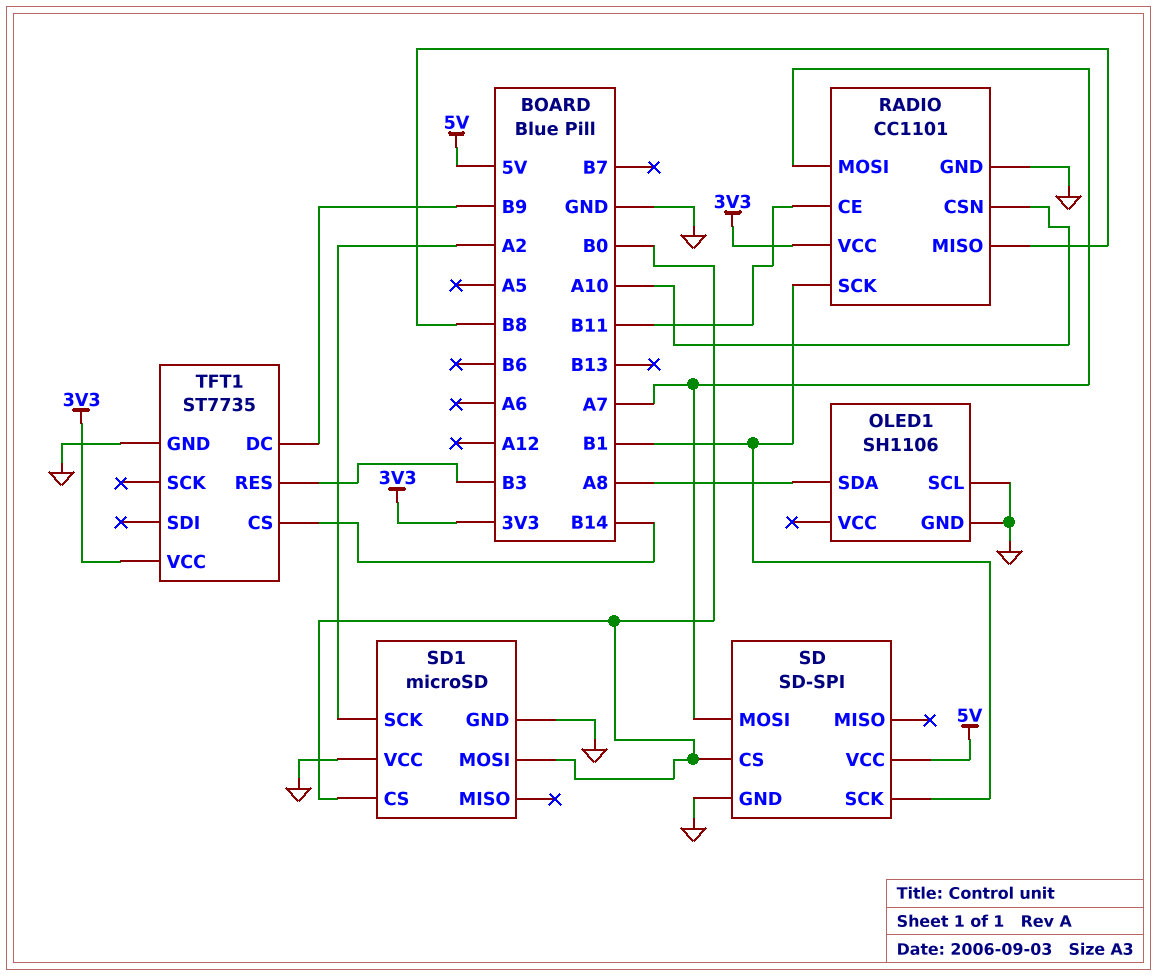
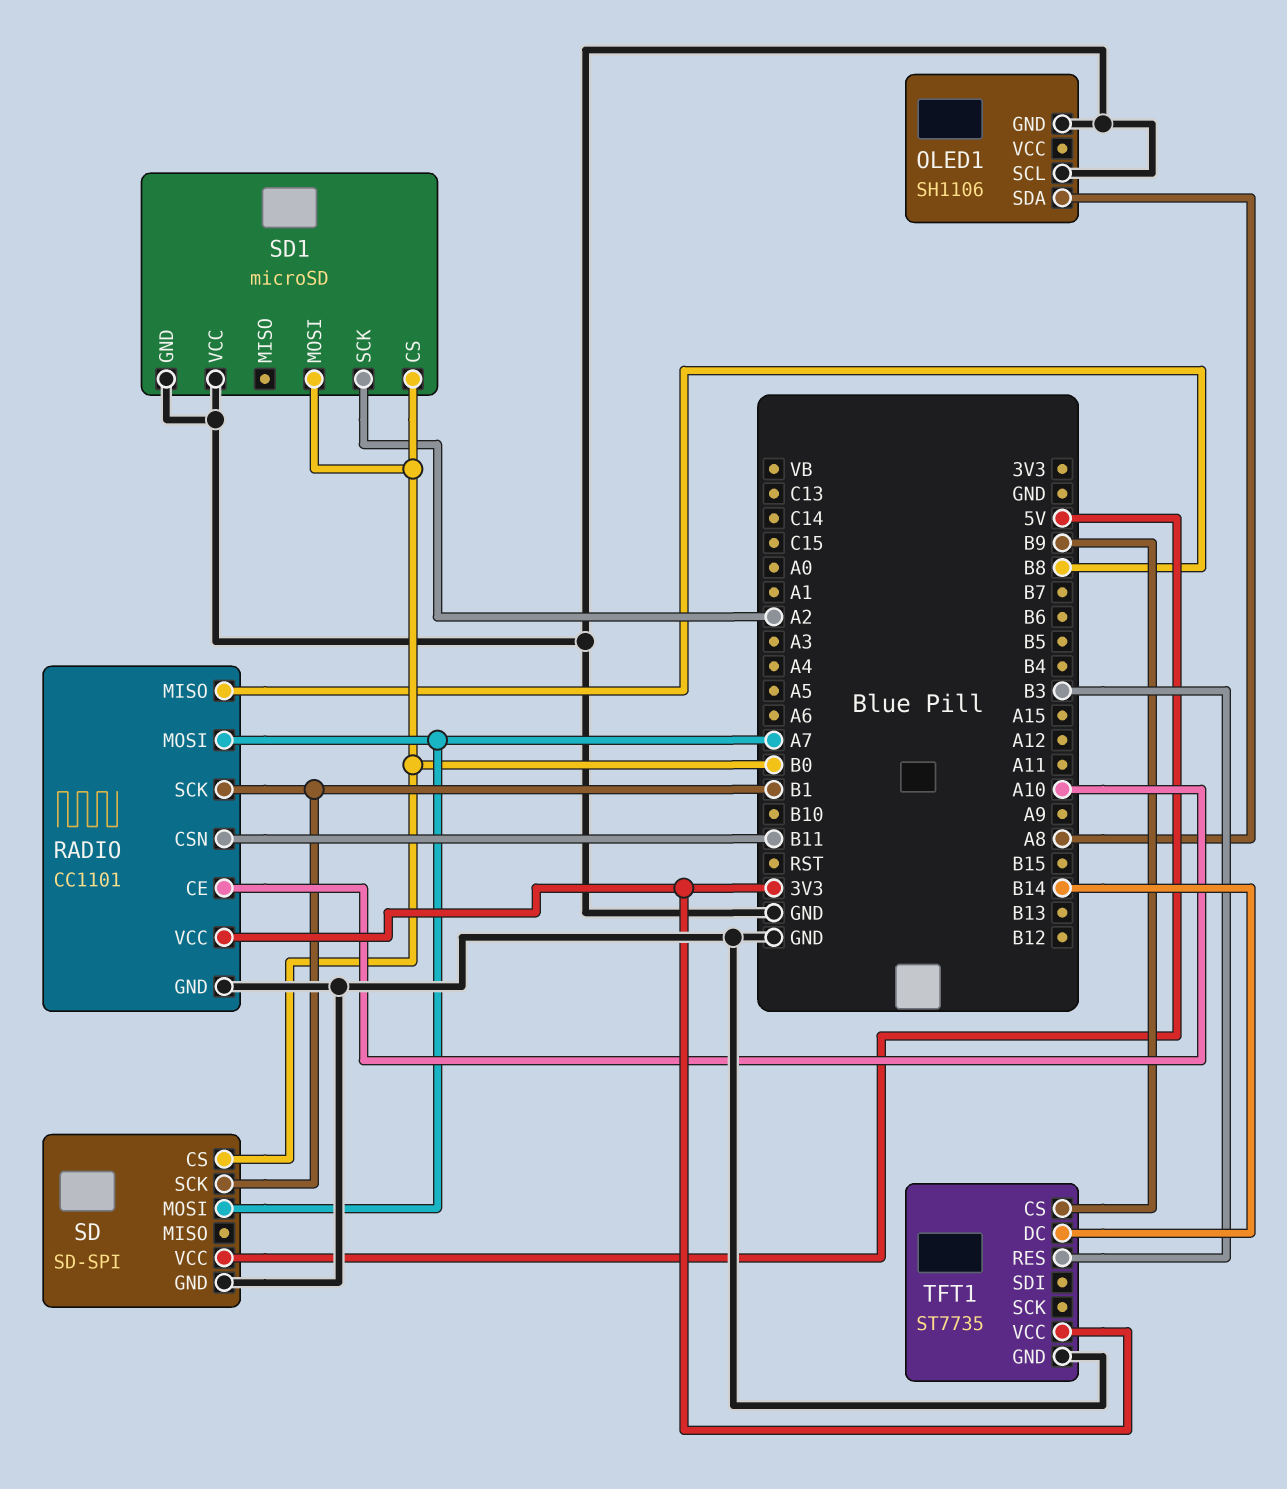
RADIO pin CE: B11 -> A10
RADIO pin CSN: A10 -> B11
TFT1 pin CS: B14 -> B9
TFT1 pin DC: B9 -> B14

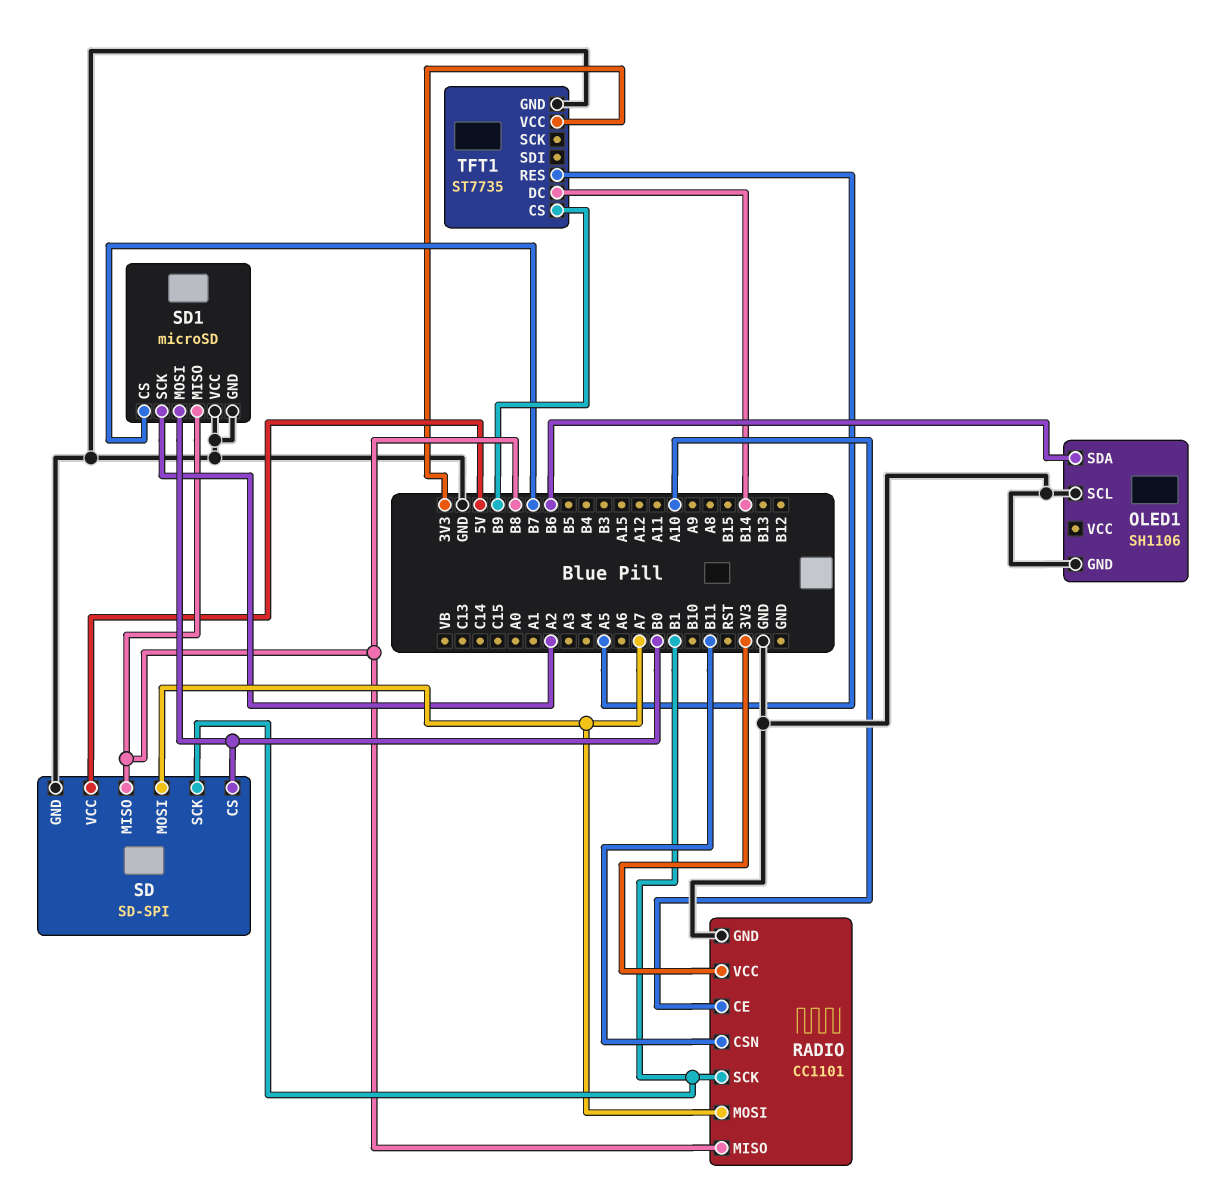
OLED1 pin SDA: A8 -> B6
SD pin MISO: none -> B8
SD1 pin CS: B0 -> B7
SD1 pin MISO: none -> B8
TFT1 pin RES: B3 -> A5

